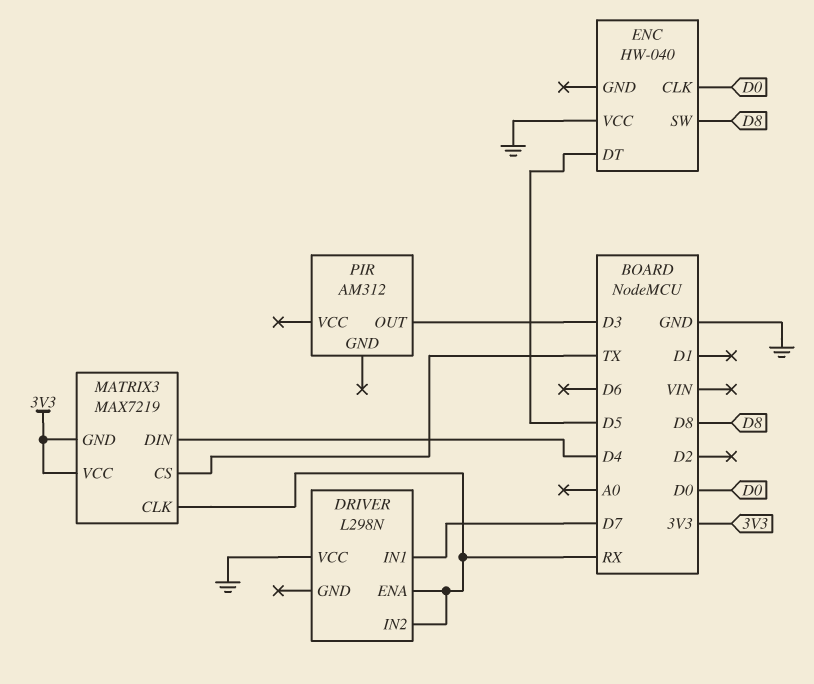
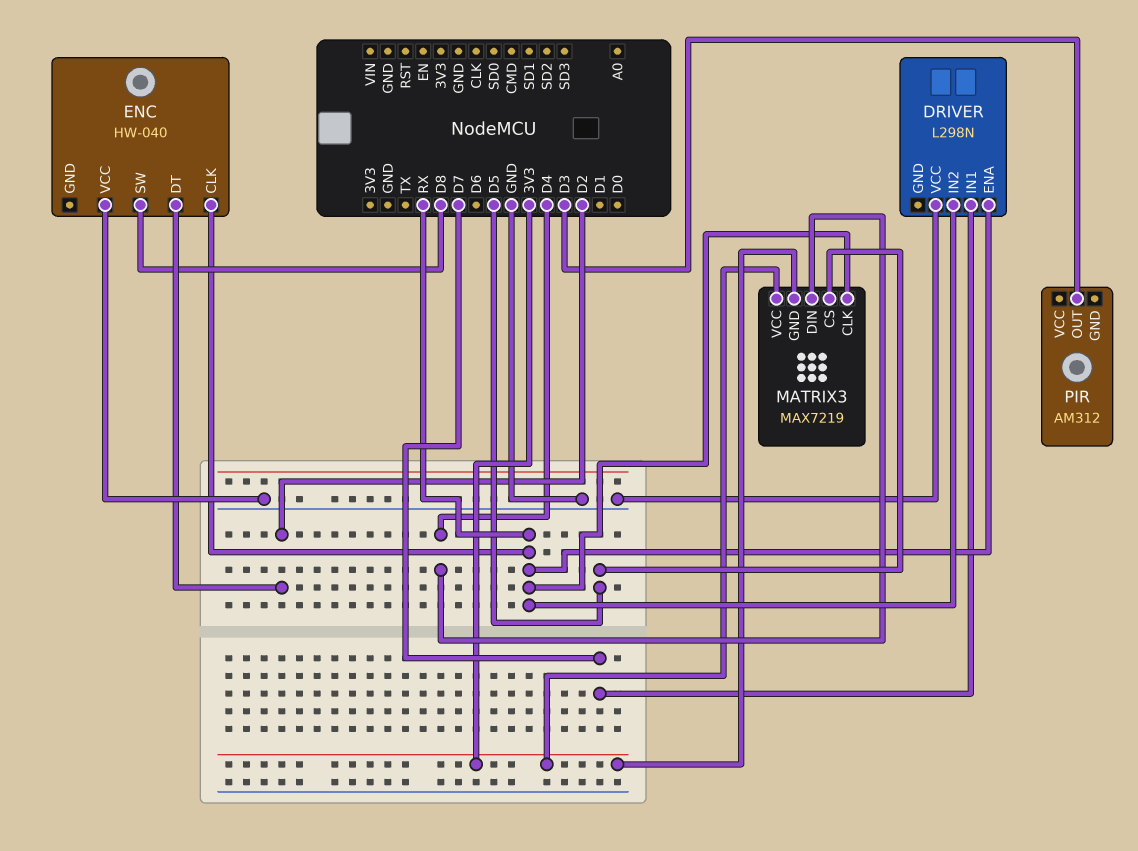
ENC pin CLK: D0 -> RX
ENC pin DT: D5 -> D2
MATRIX3 pin CS: TX -> D5

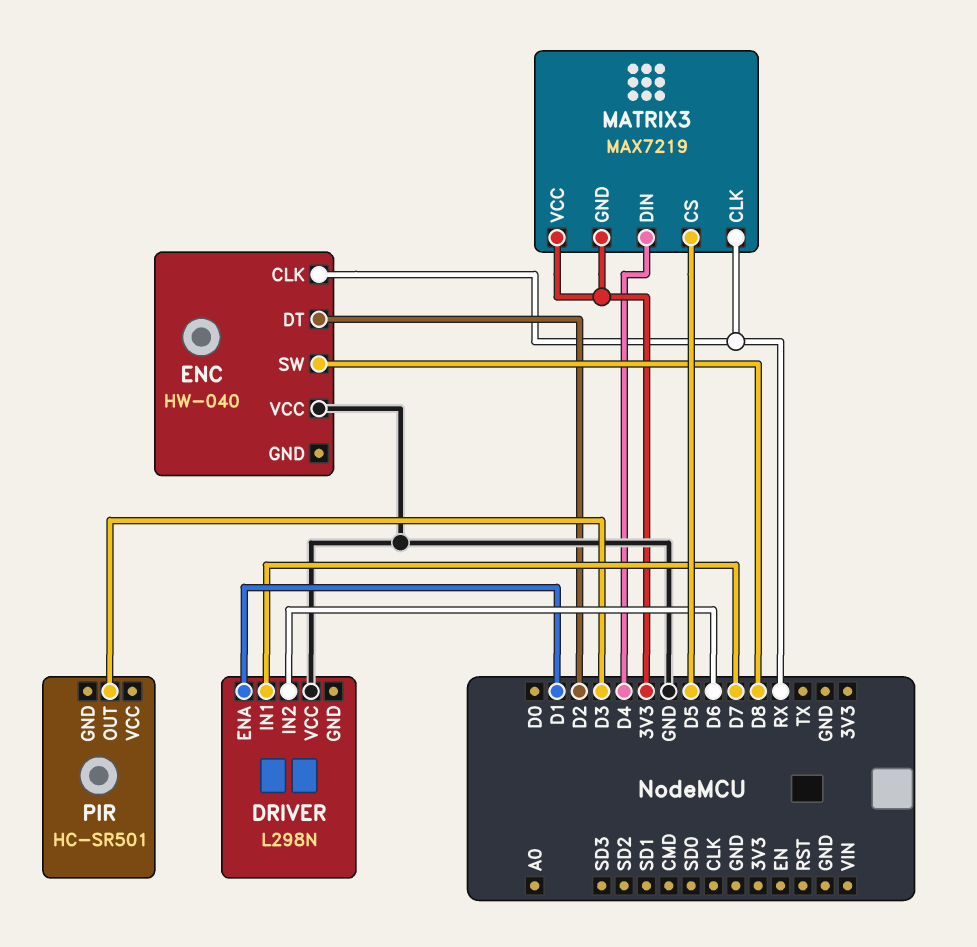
DRIVER pin ENA: RX -> D1
DRIVER pin IN2: RX -> D6
PIR: AM312 -> HC-SR501

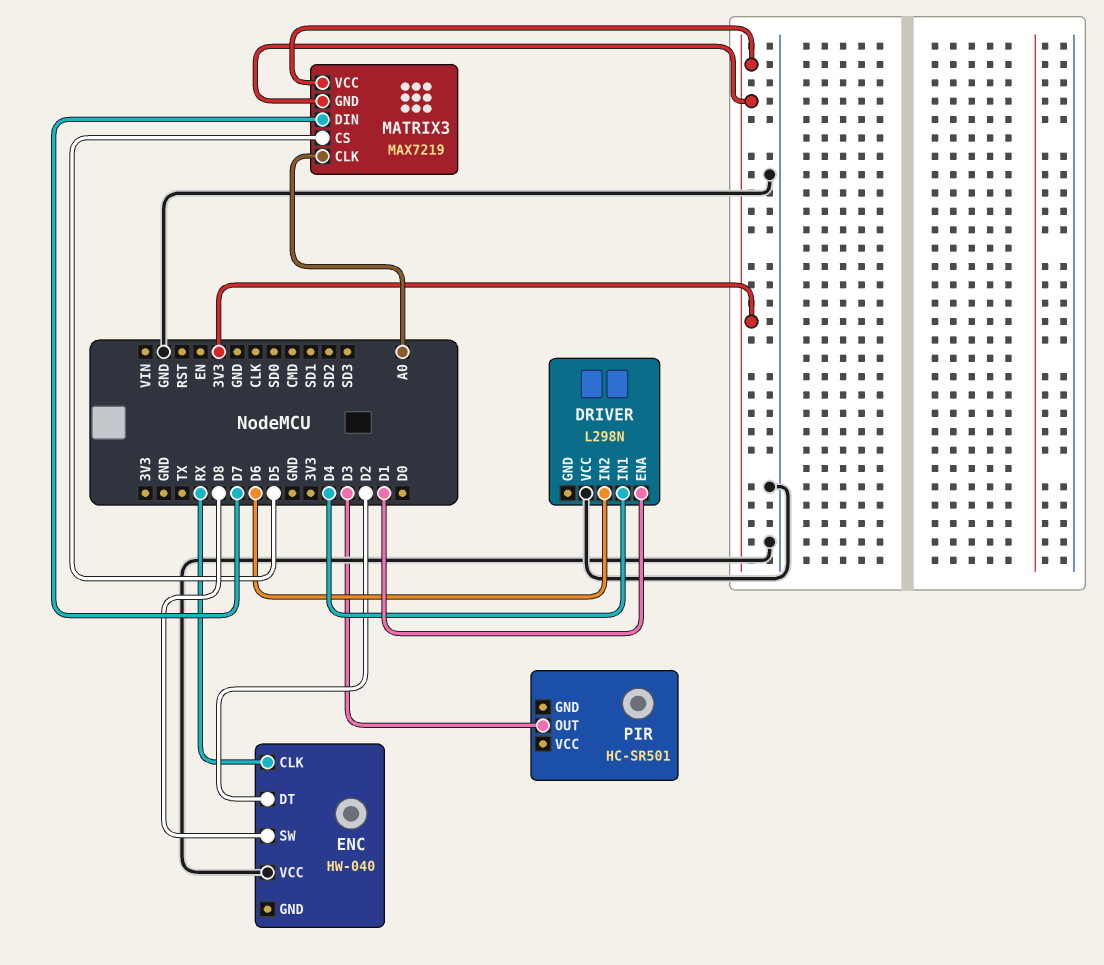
DRIVER pin IN1: D7 -> D4
MATRIX3 pin CLK: RX -> A0
MATRIX3 pin DIN: D4 -> D7

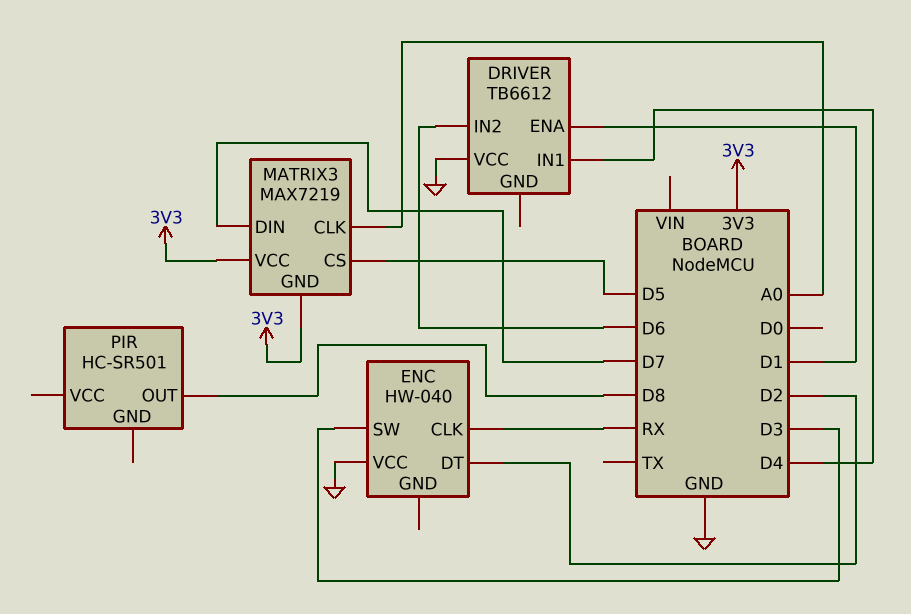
DRIVER: L298N -> TB6612
ENC pin SW: D8 -> D3
PIR pin OUT: D3 -> D8

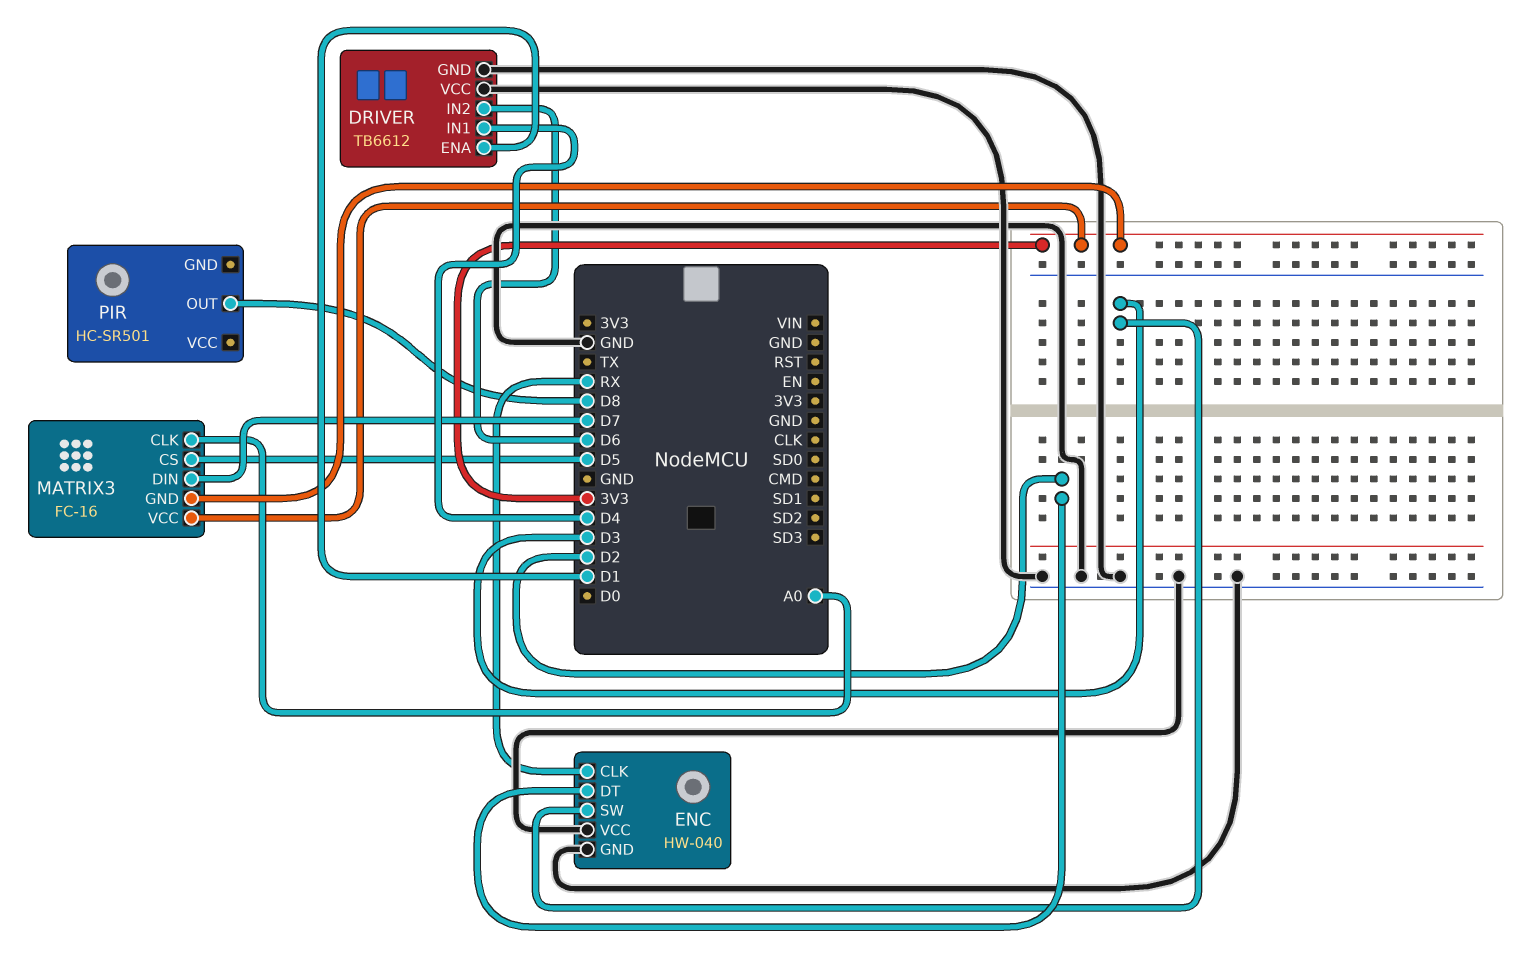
DRIVER pin GND: none -> GND
ENC pin GND: none -> GND
MATRIX3: MAX7219 -> FC-16

